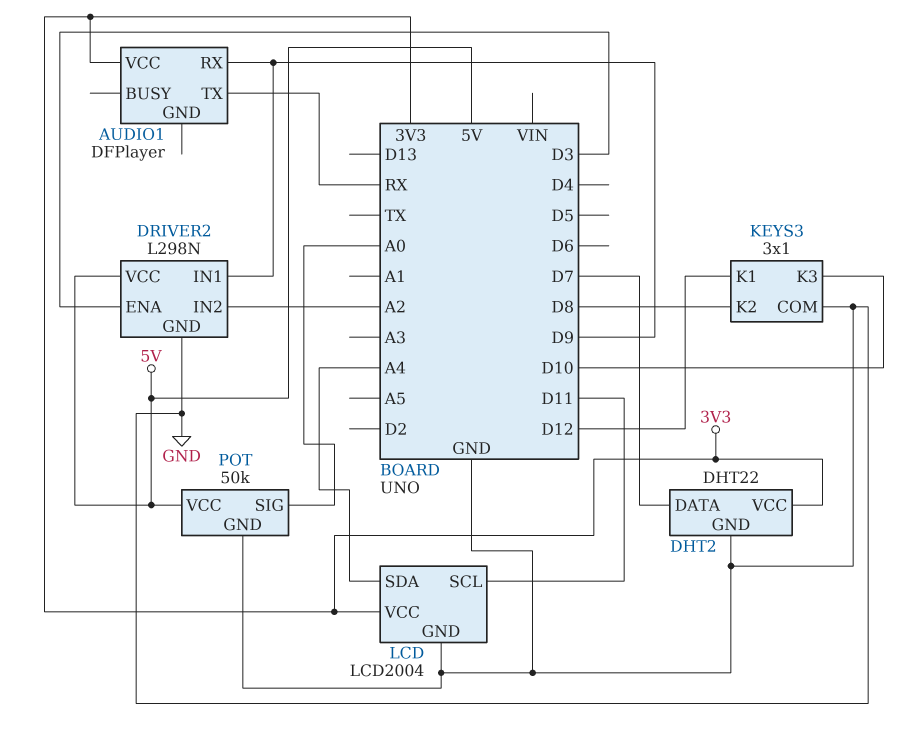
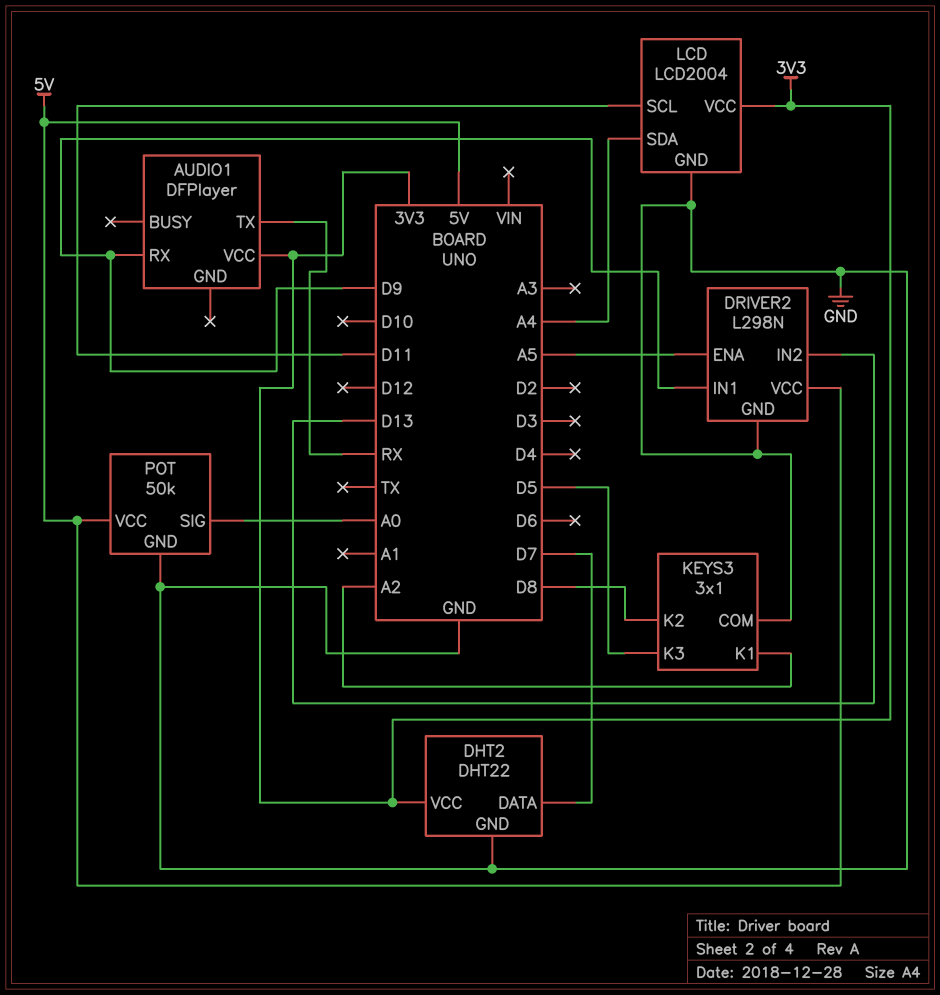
DRIVER2 pin ENA: D3 -> A5
DRIVER2 pin IN2: A2 -> D13
KEYS3 pin K1: D12 -> A2
KEYS3 pin K3: D10 -> D5

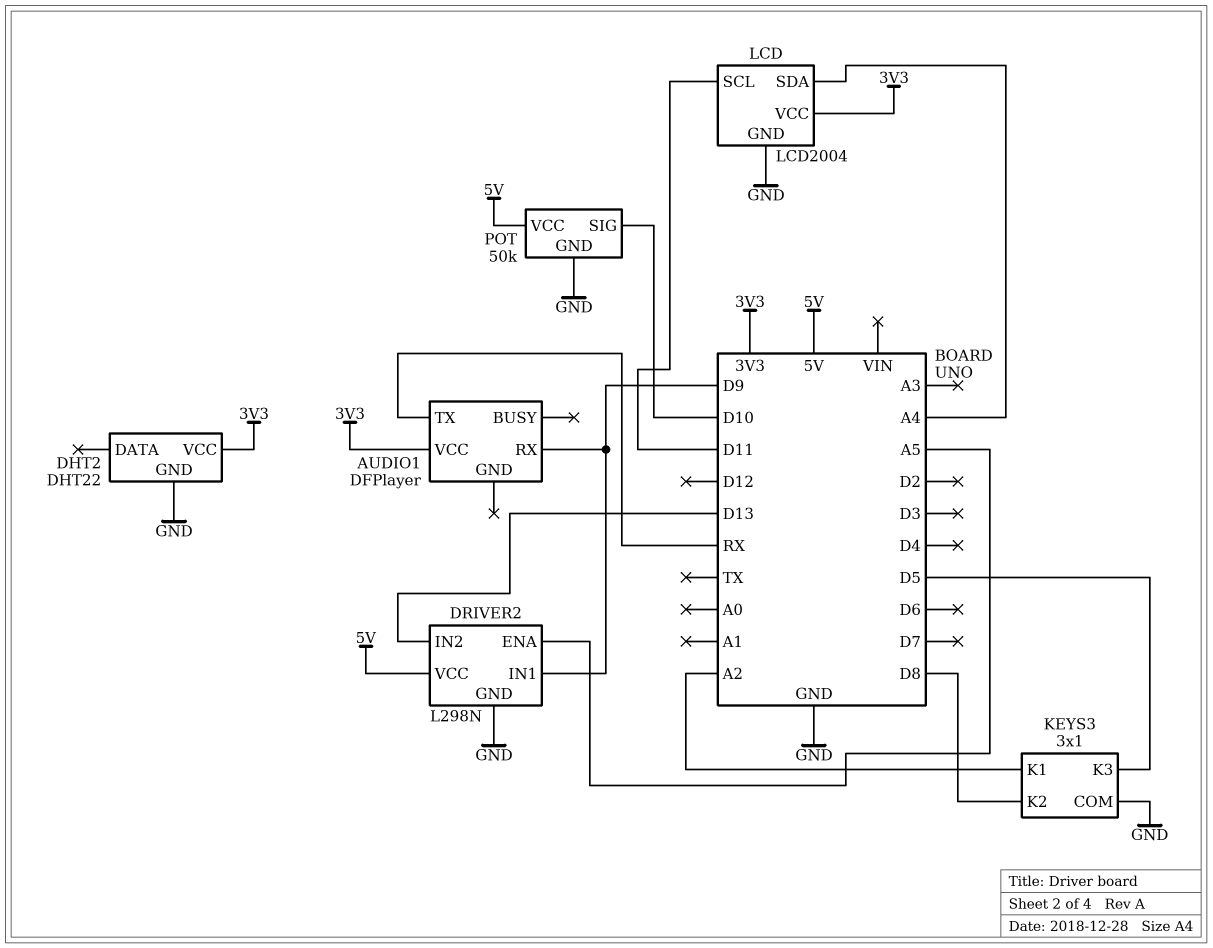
DHT2 pin DATA: D7 -> none
POT pin SIG: A0 -> D10

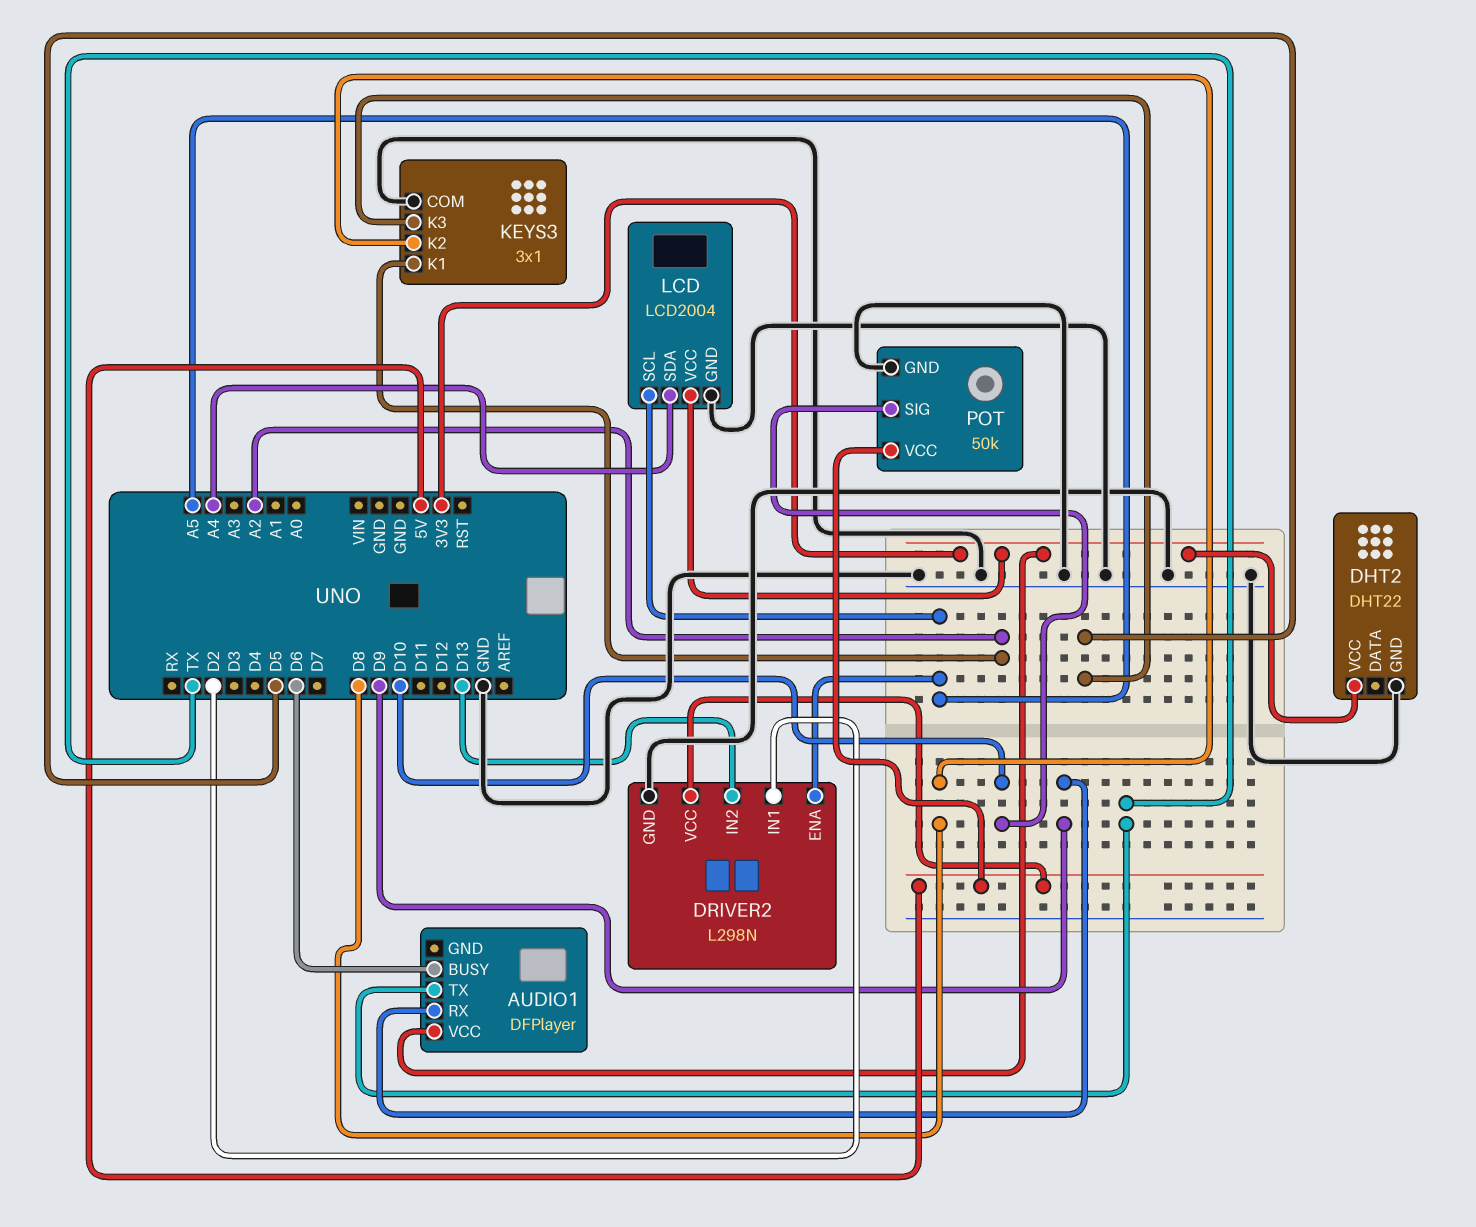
AUDIO1 pin BUSY: none -> D6
AUDIO1 pin TX: RX -> TX
DRIVER2 pin IN1: D9 -> D2
LCD pin SCL: D11 -> A5

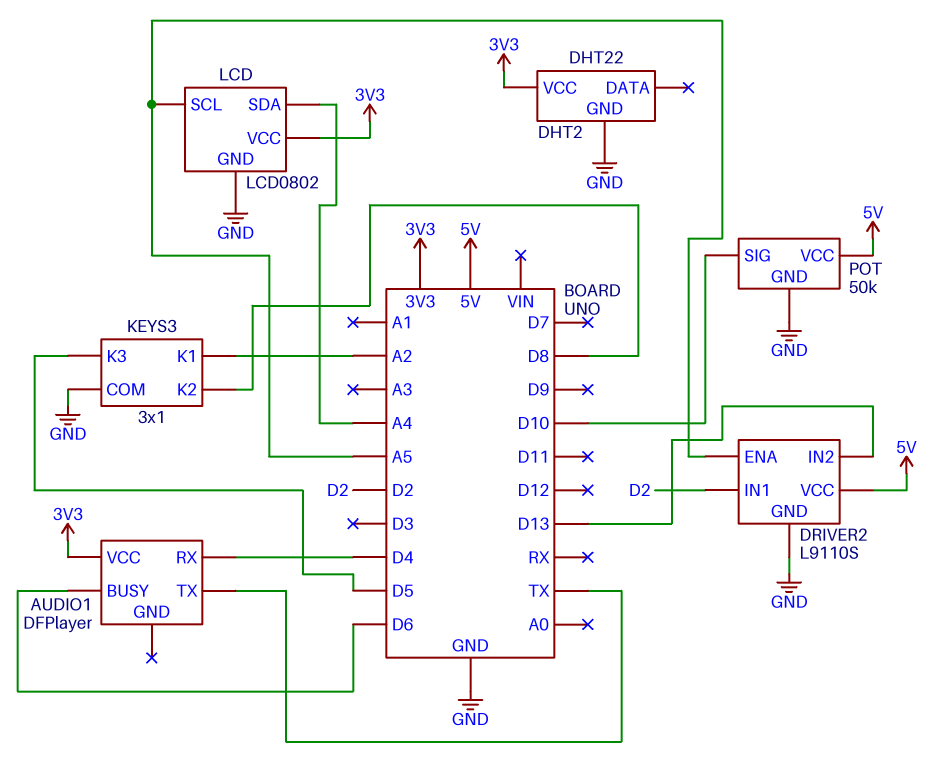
AUDIO1 pin RX: D9 -> D4
DRIVER2: L298N -> L9110S
LCD: LCD2004 -> LCD0802

